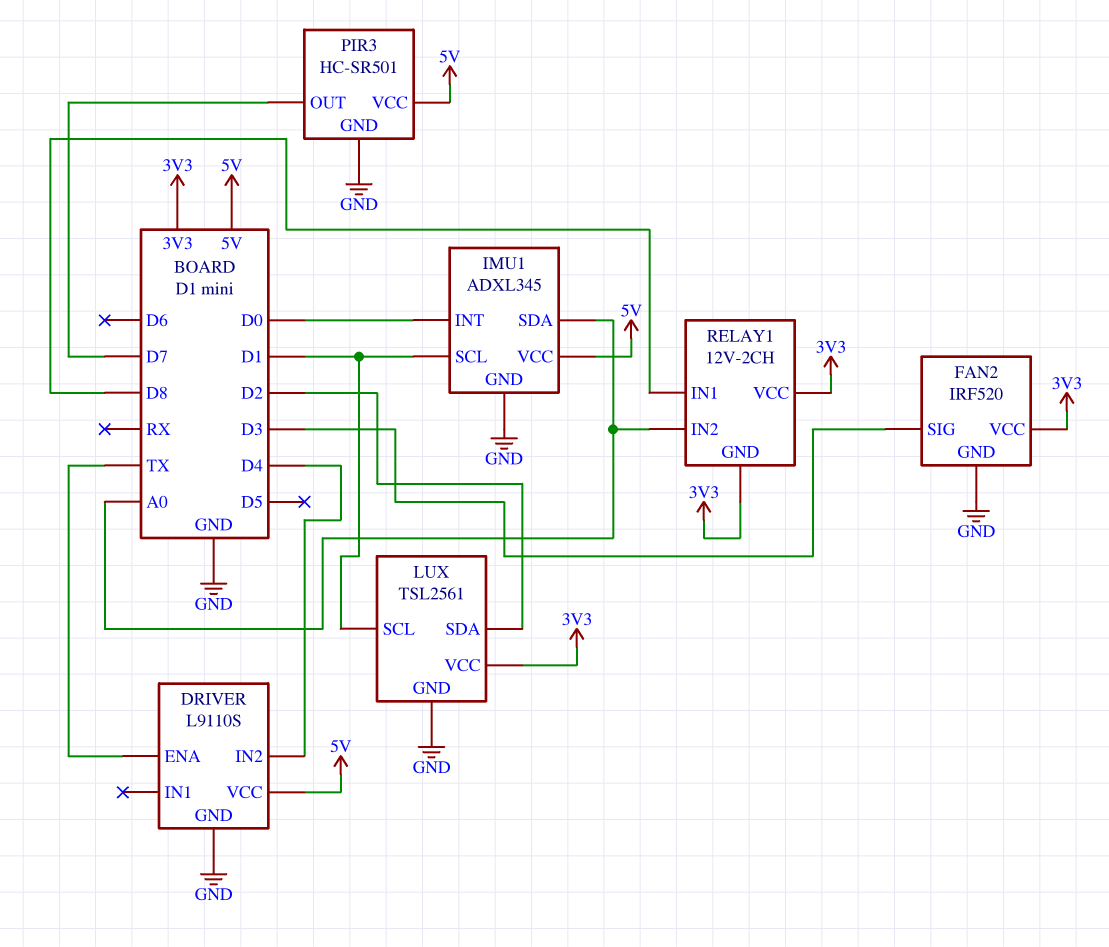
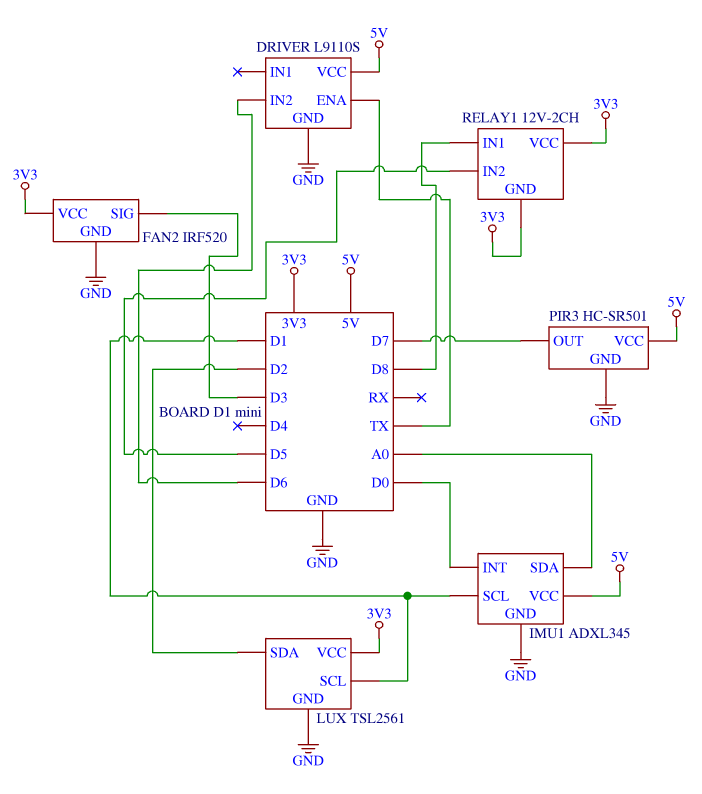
DRIVER pin IN2: D4 -> D6
RELAY1 pin IN2: A0 -> D5

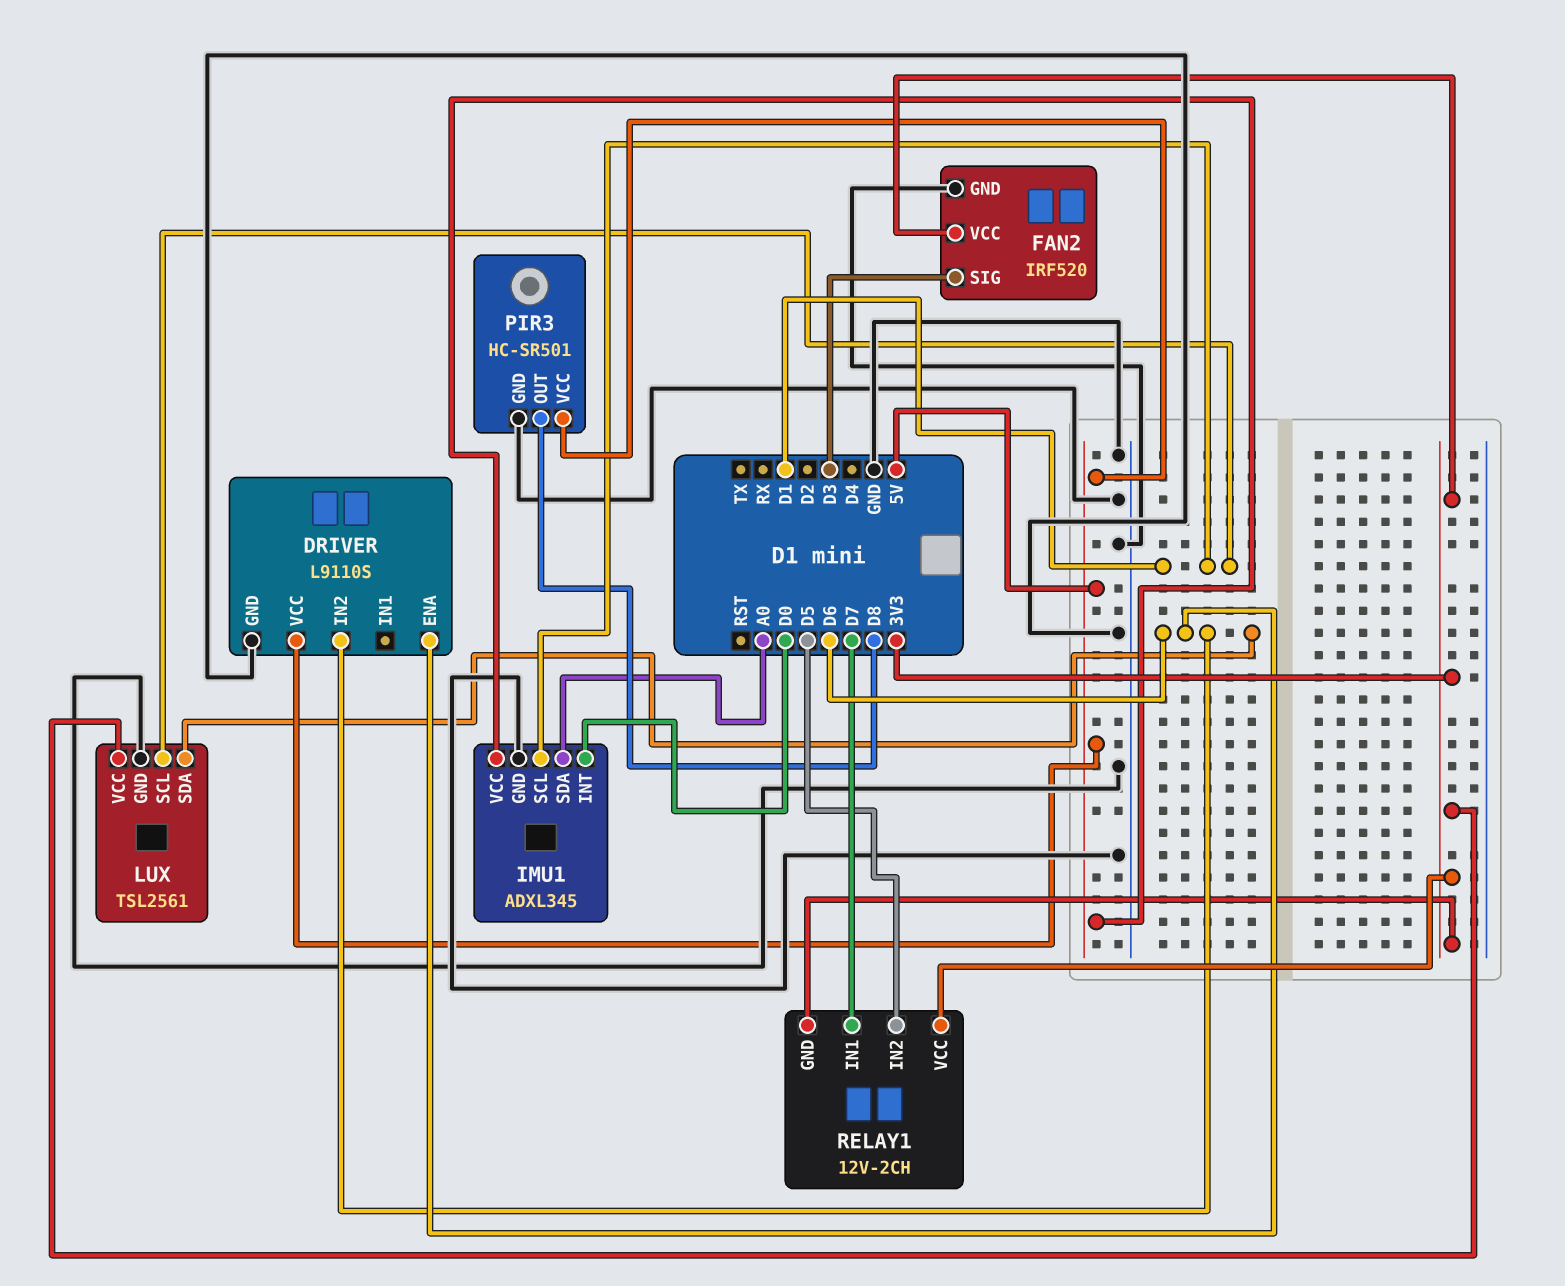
DRIVER pin ENA: TX -> D6
LUX pin SDA: D2 -> D6
PIR3 pin OUT: D7 -> D8
RELAY1 pin IN1: D8 -> D7

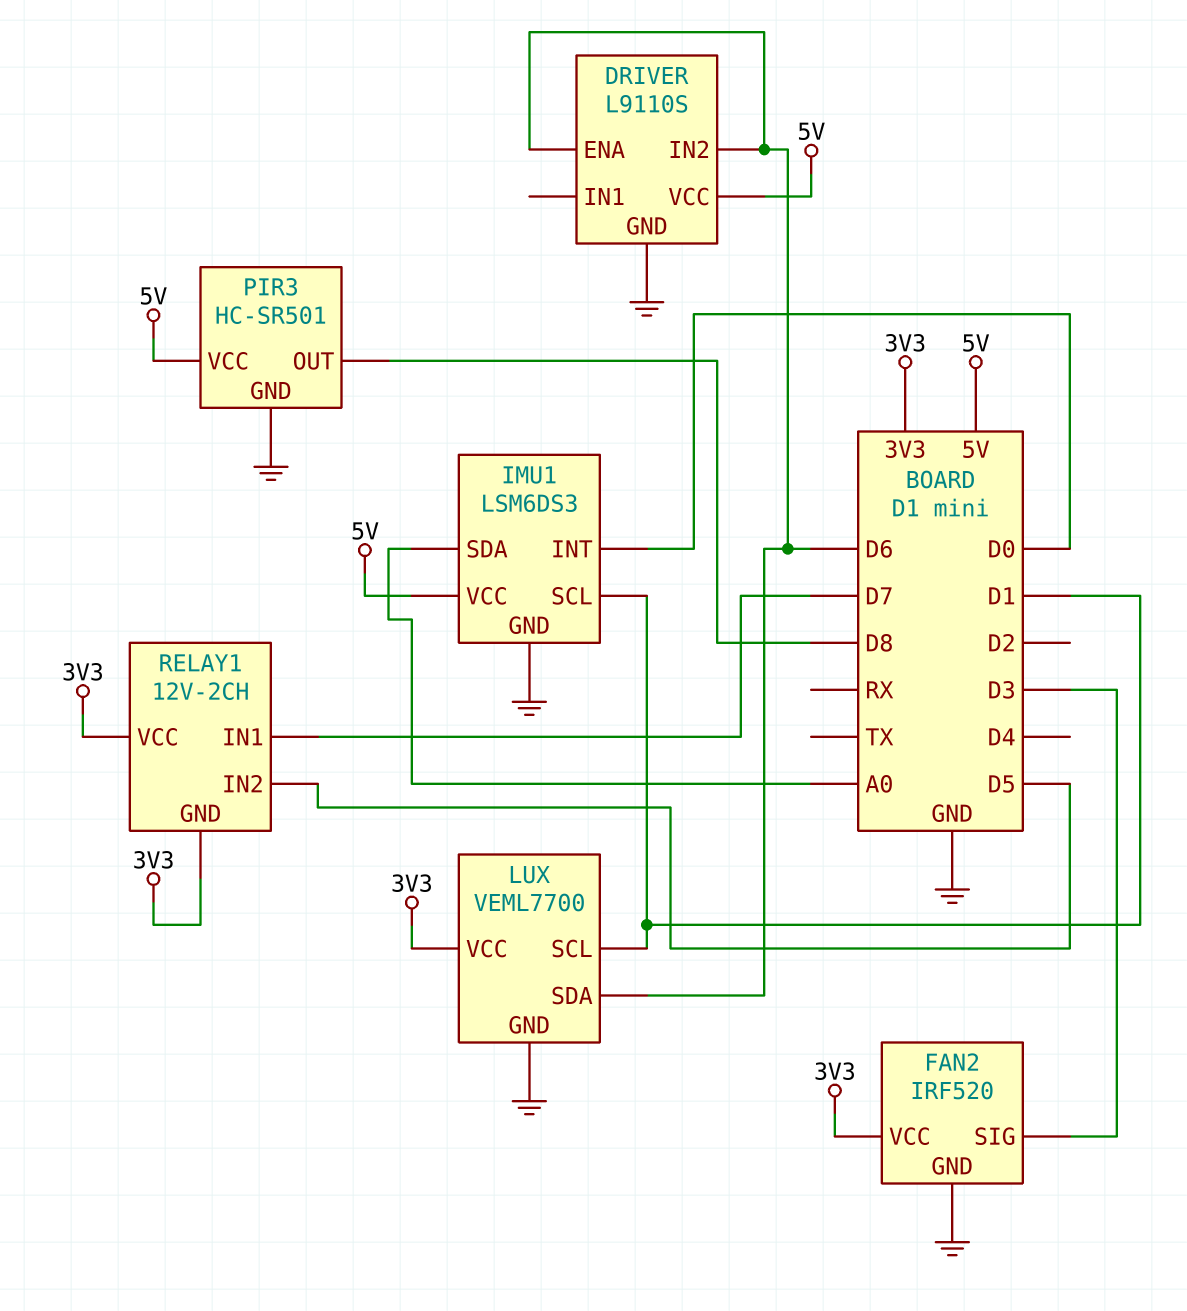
IMU1: ADXL345 -> LSM6DS3
LUX: TSL2561 -> VEML7700

